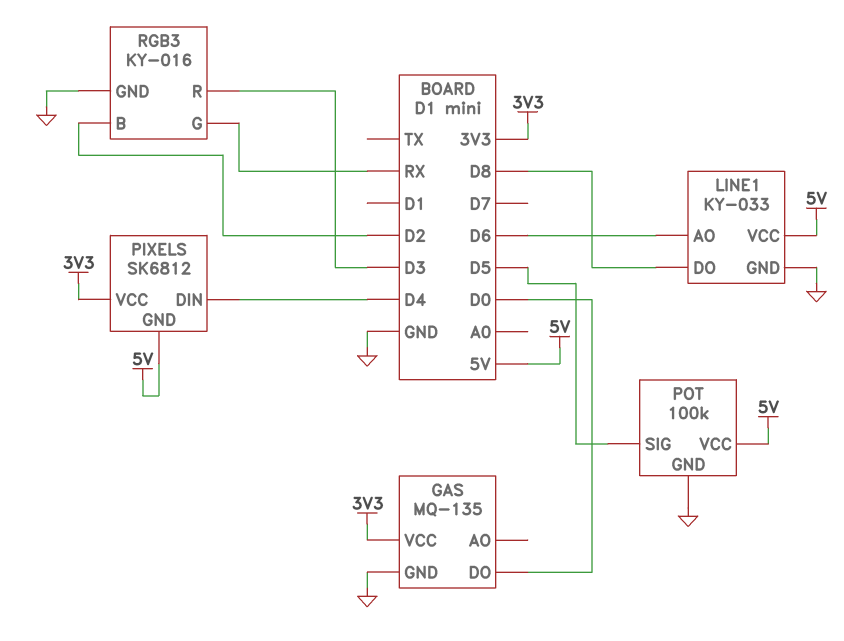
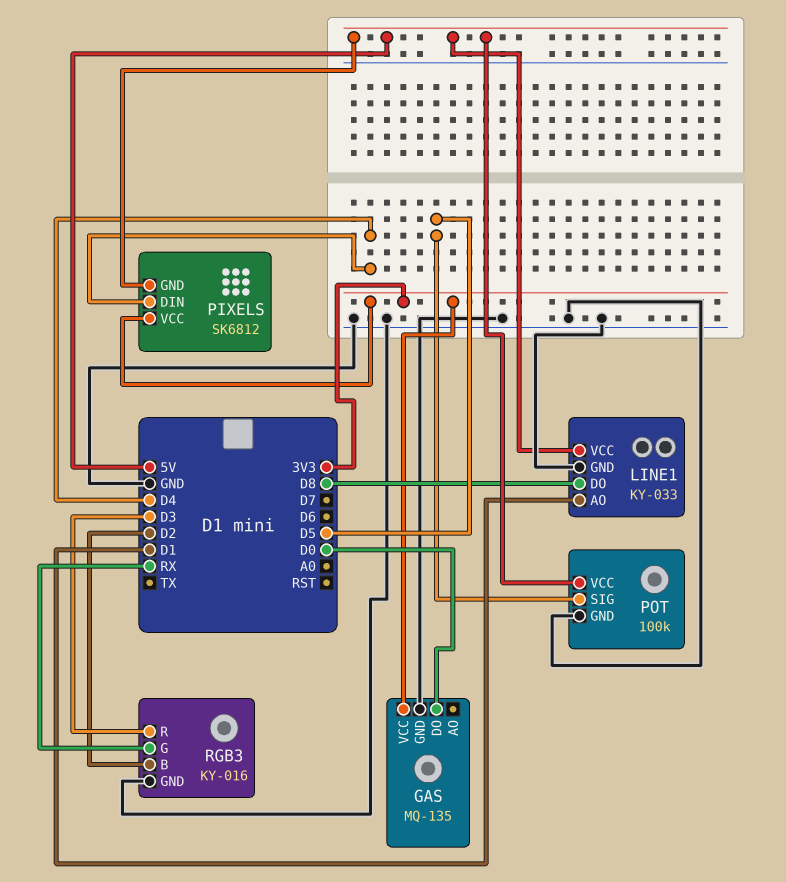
LINE1 pin AO: D6 -> D1

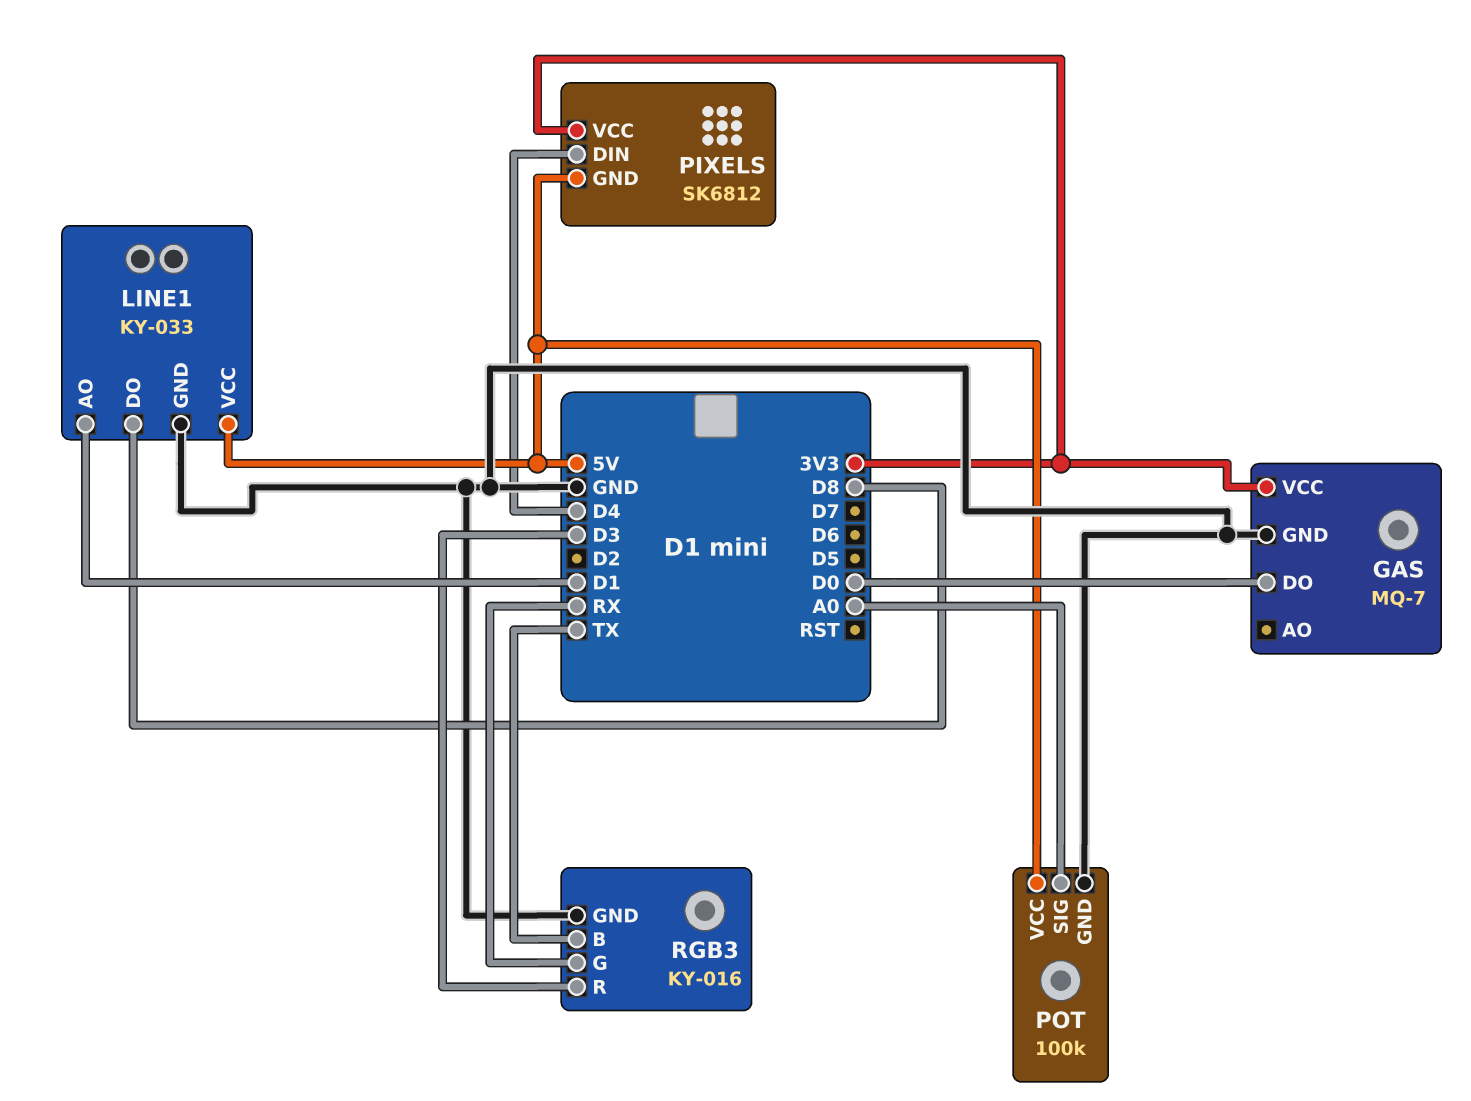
GAS: MQ-135 -> MQ-7
POT pin SIG: D5 -> A0
RGB3 pin B: D2 -> TX

